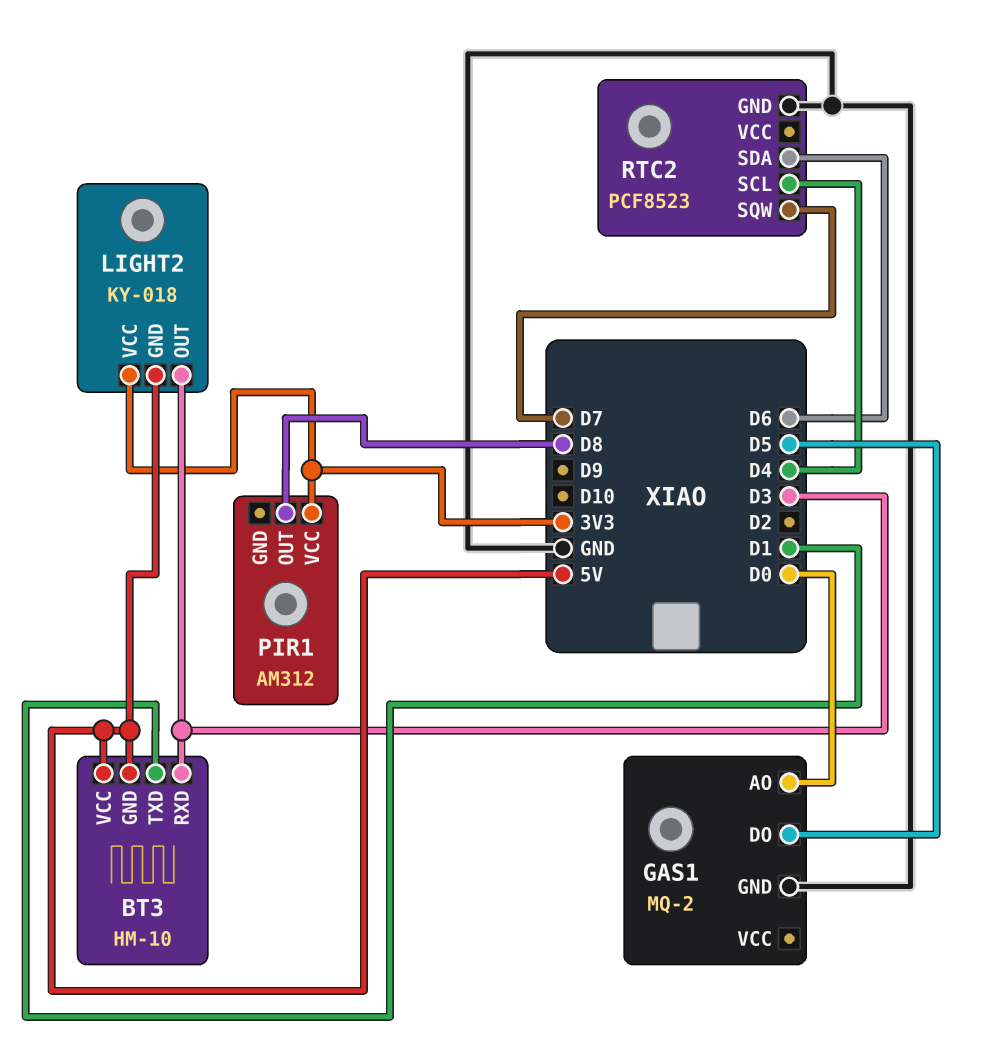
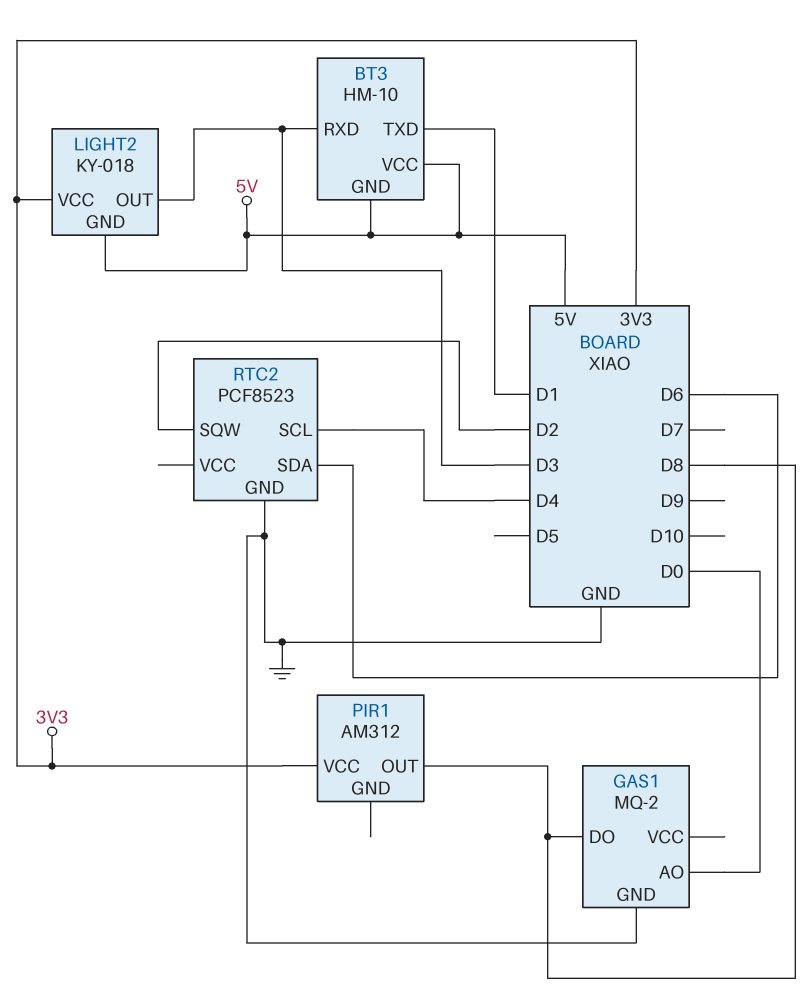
GAS1 pin DO: D5 -> D8
RTC2 pin SQW: D7 -> D2

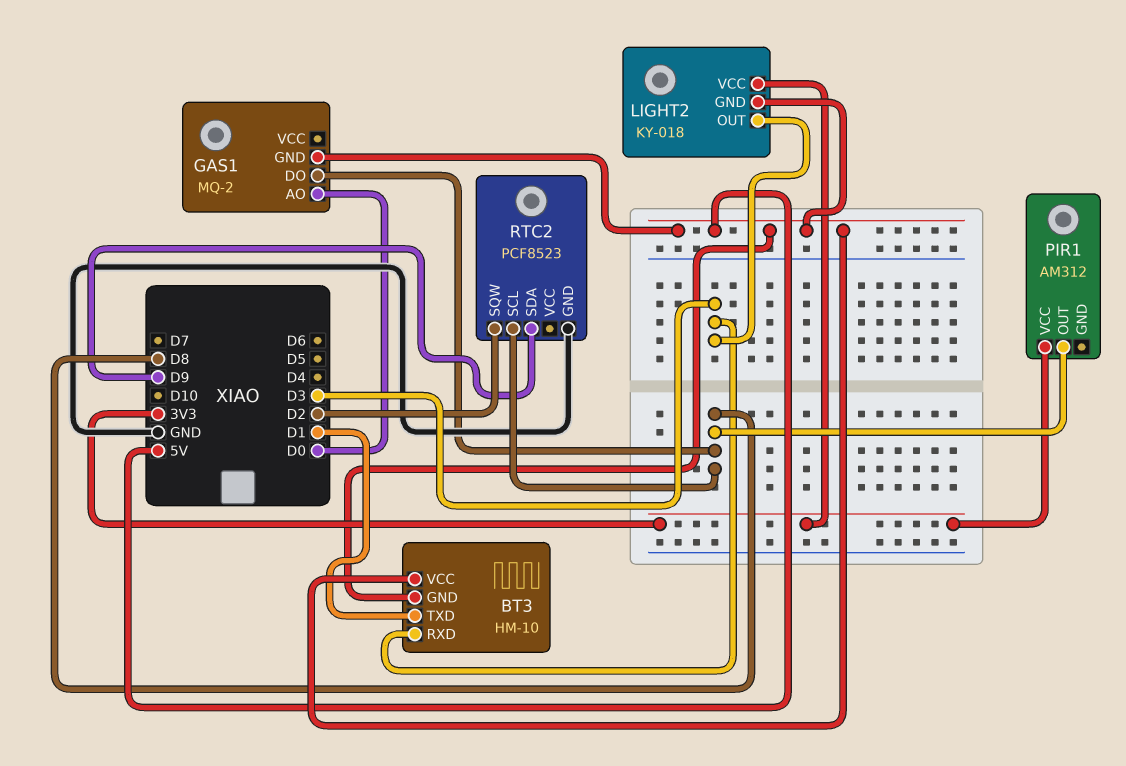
GAS1 pin GND: GND -> 5V
RTC2 pin SCL: D4 -> D8
RTC2 pin SDA: D6 -> D9

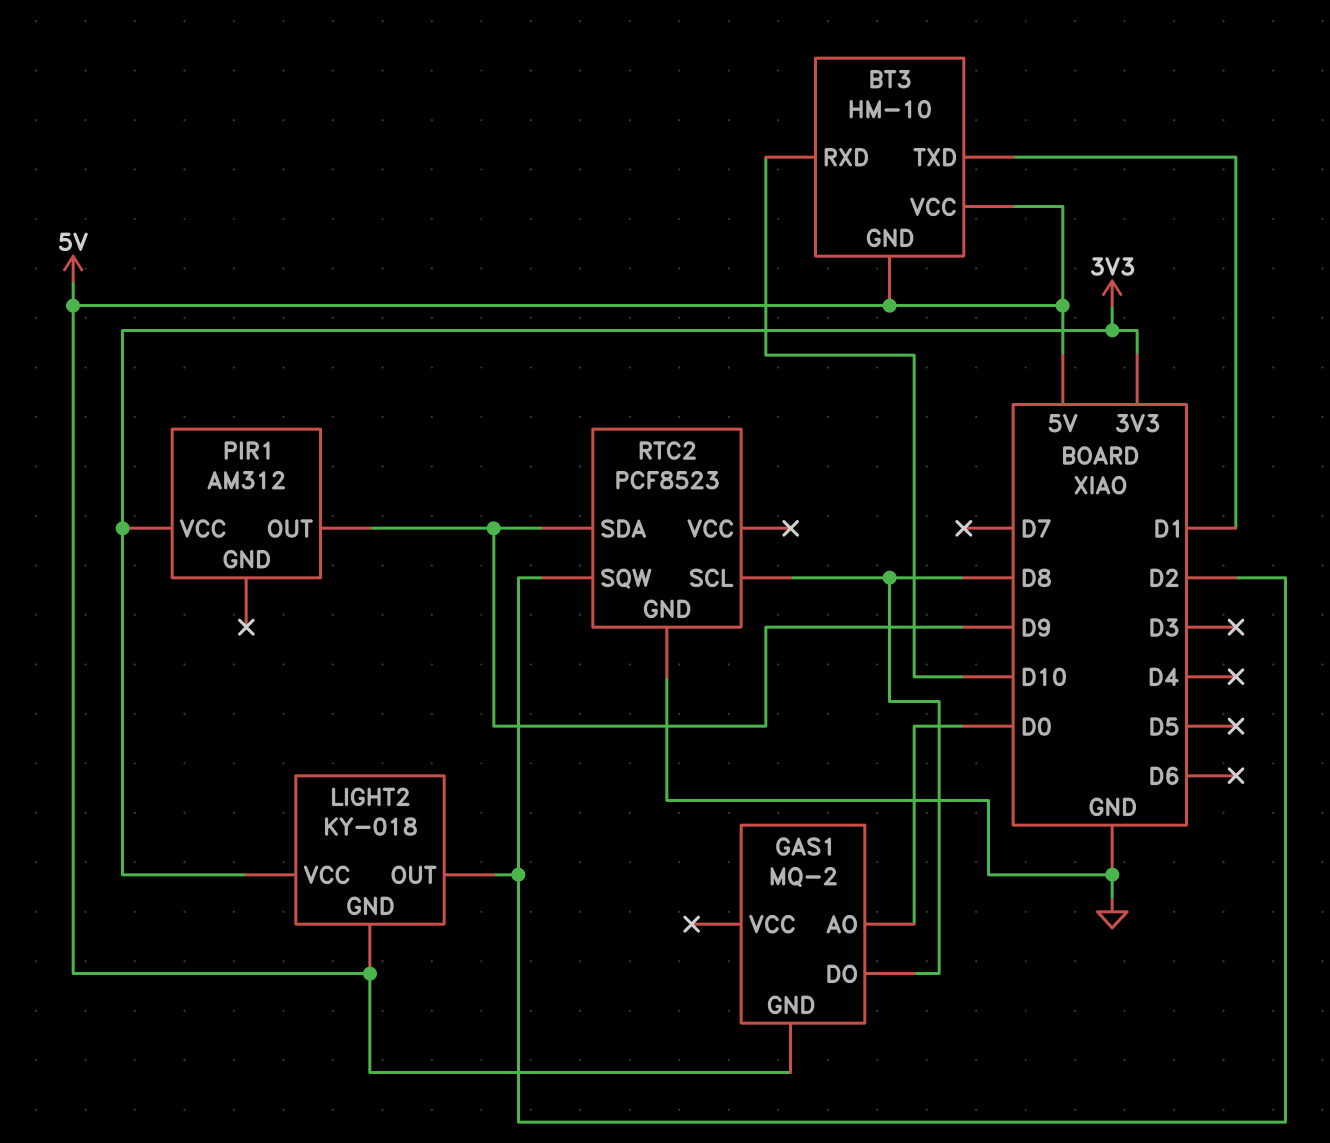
BT3 pin RXD: D3 -> D10
LIGHT2 pin OUT: D3 -> D2
PIR1 pin OUT: D8 -> D9

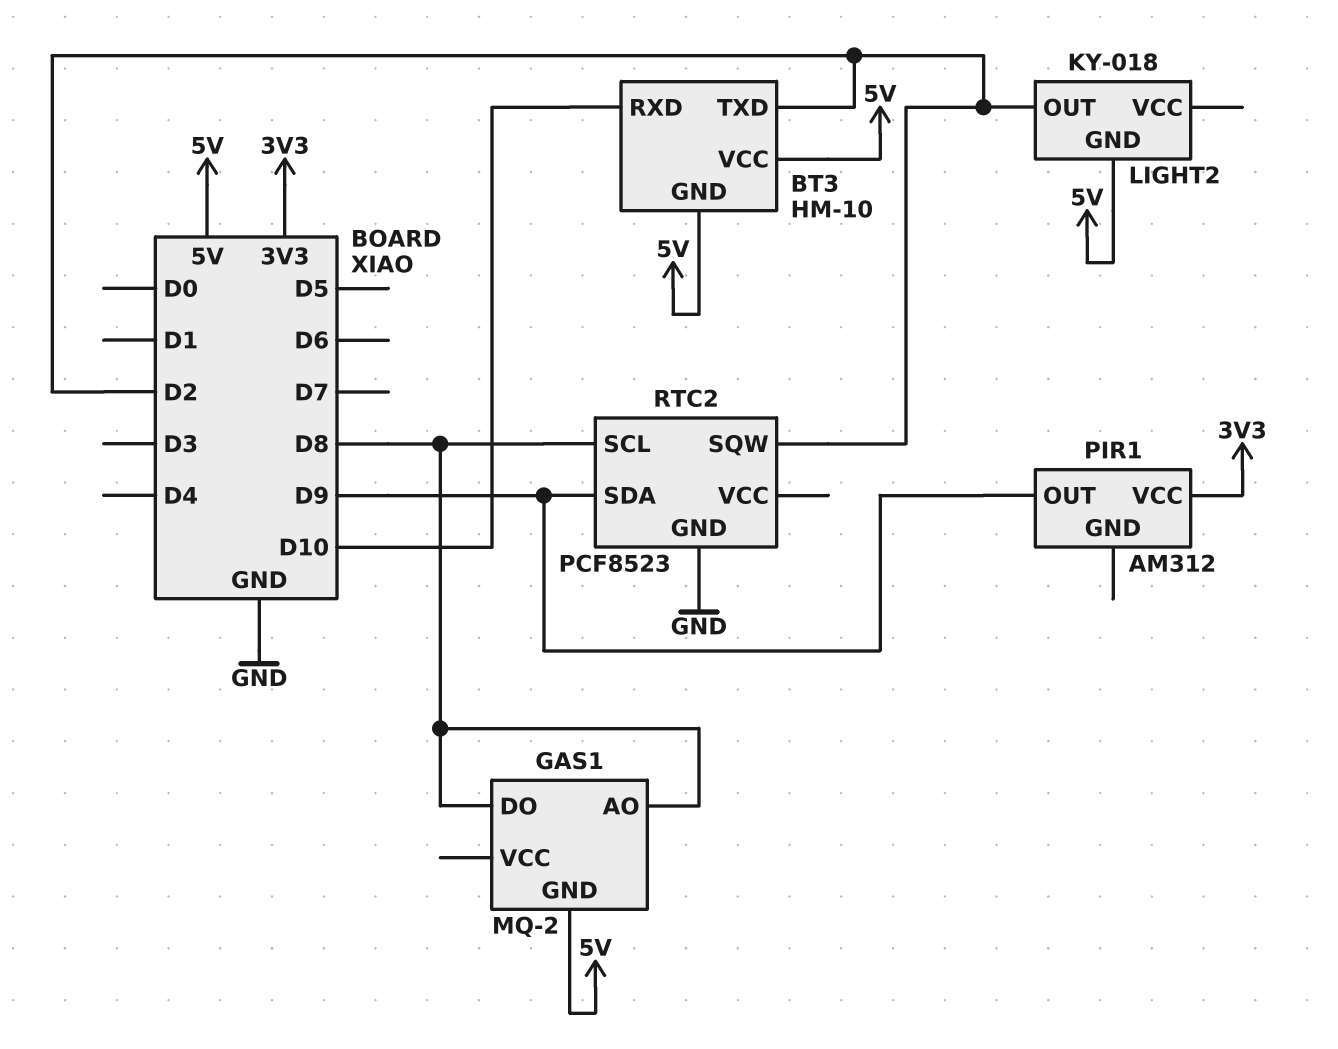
BT3 pin TXD: D1 -> D2
GAS1 pin AO: D0 -> D8
LIGHT2 pin VCC: 3V3 -> none

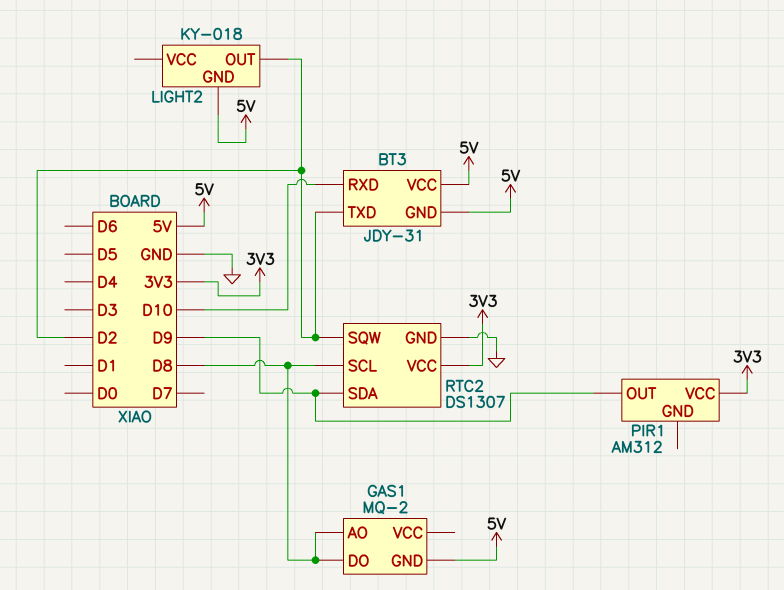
BT3: HM-10 -> JDY-31
RTC2: PCF8523 -> DS1307
RTC2 pin VCC: none -> 3V3

